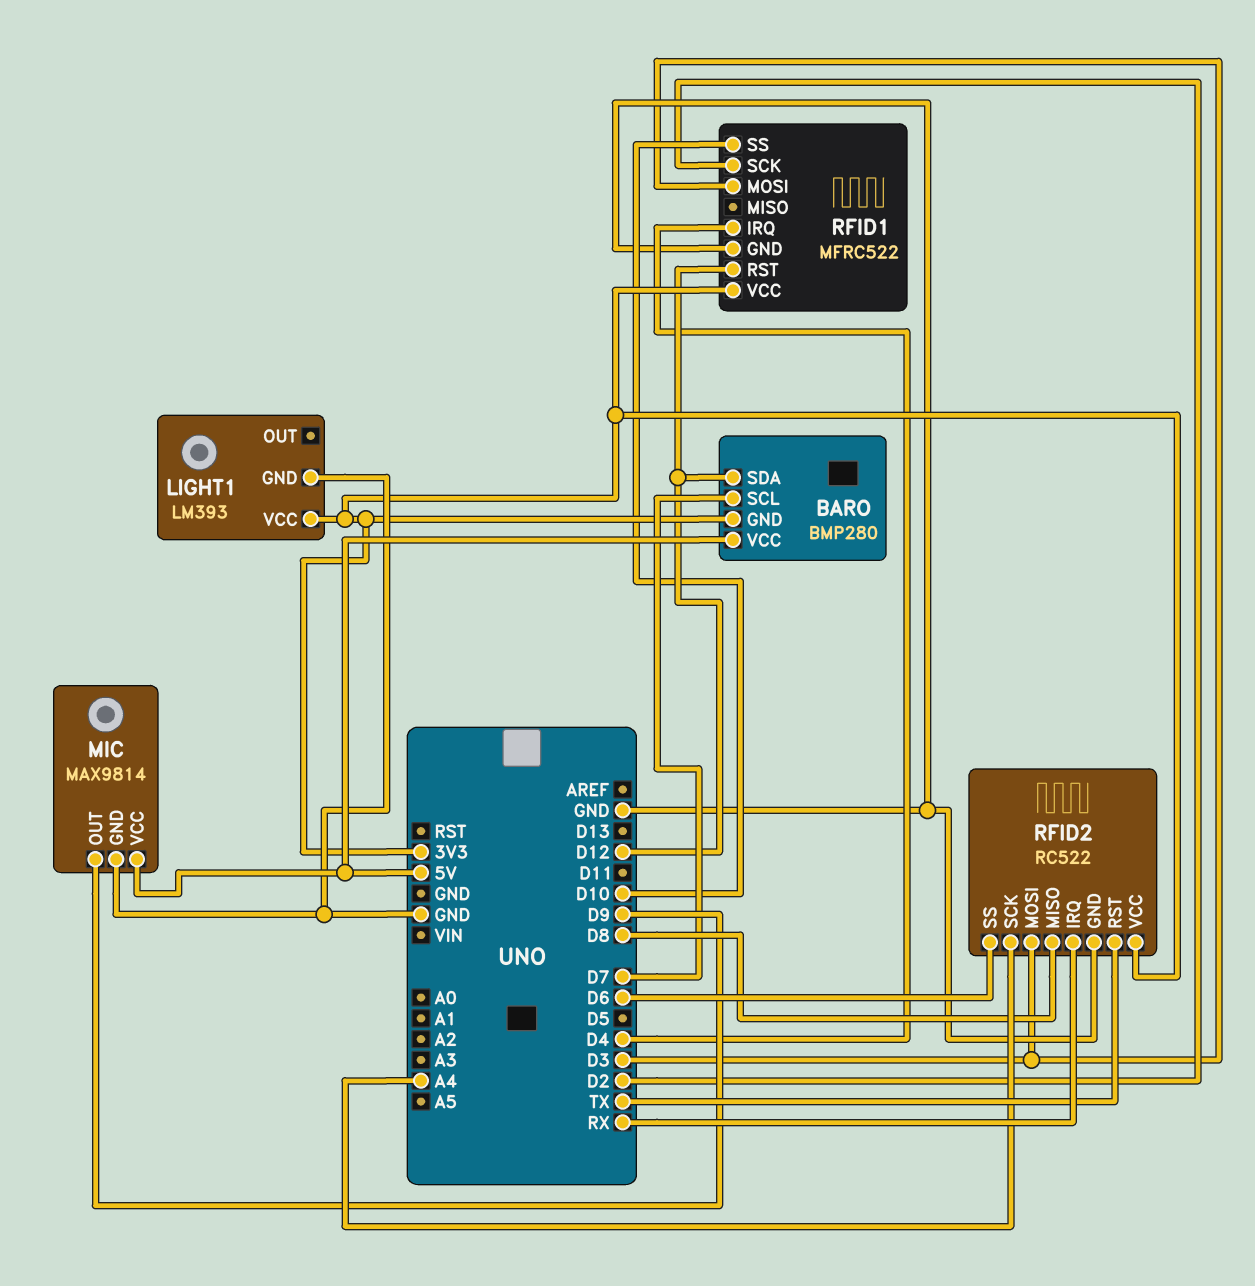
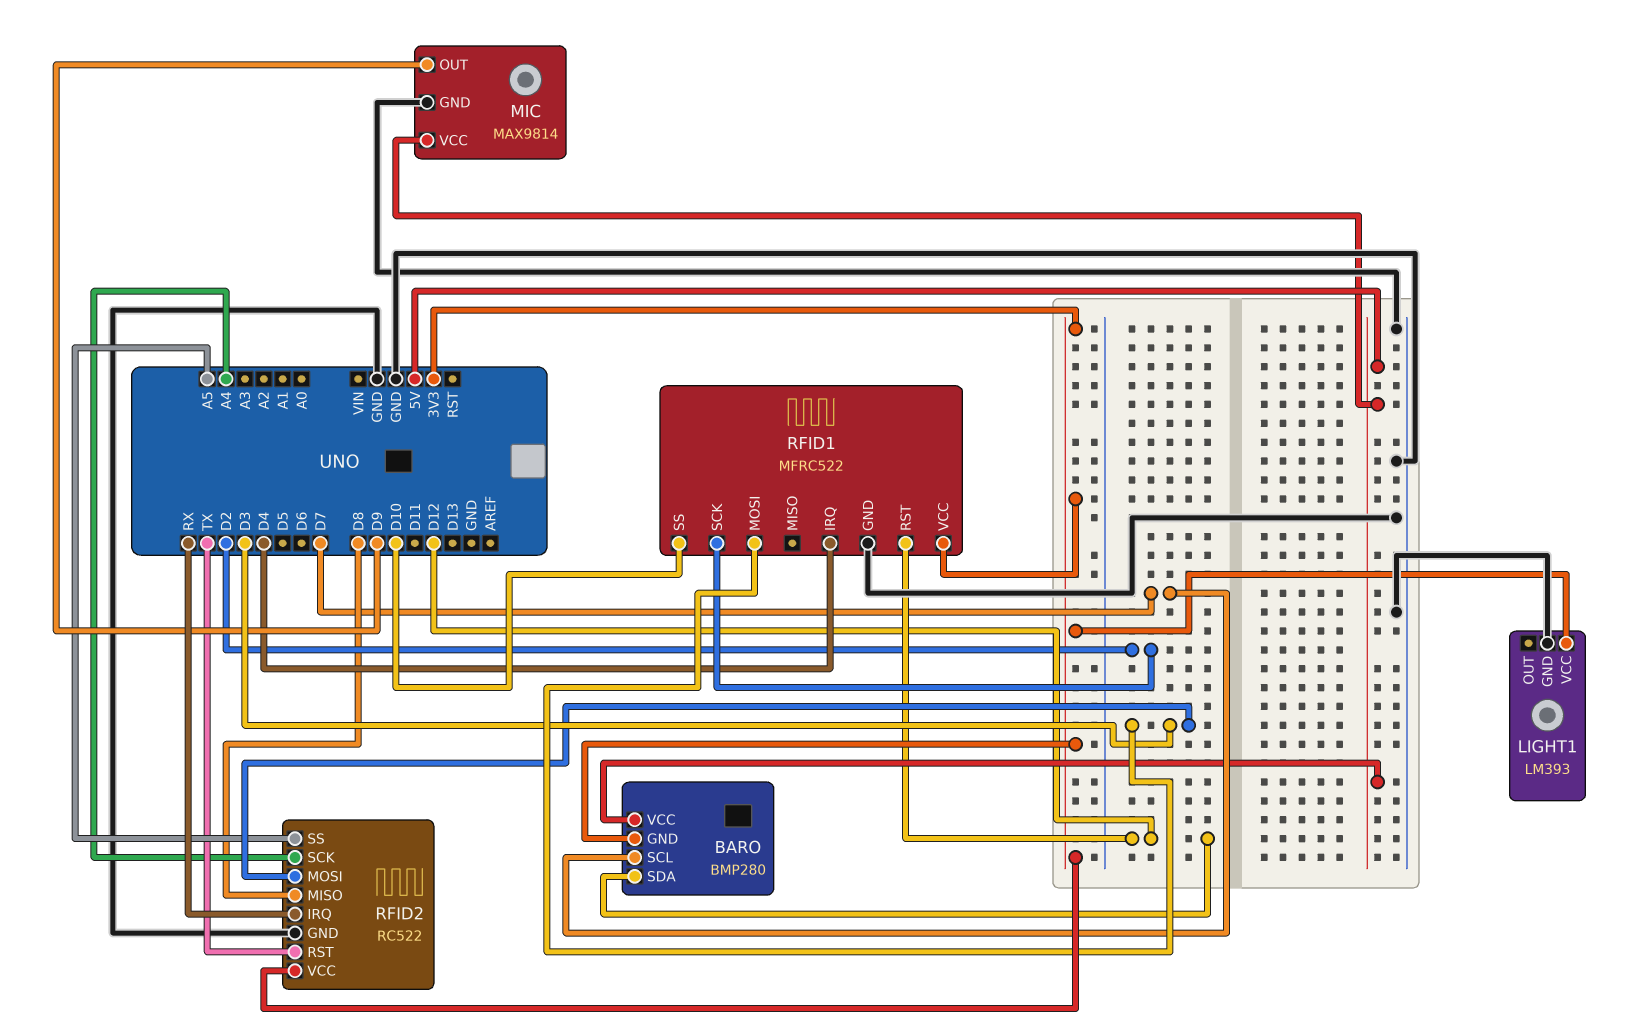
RFID2 pin SS: D6 -> A5

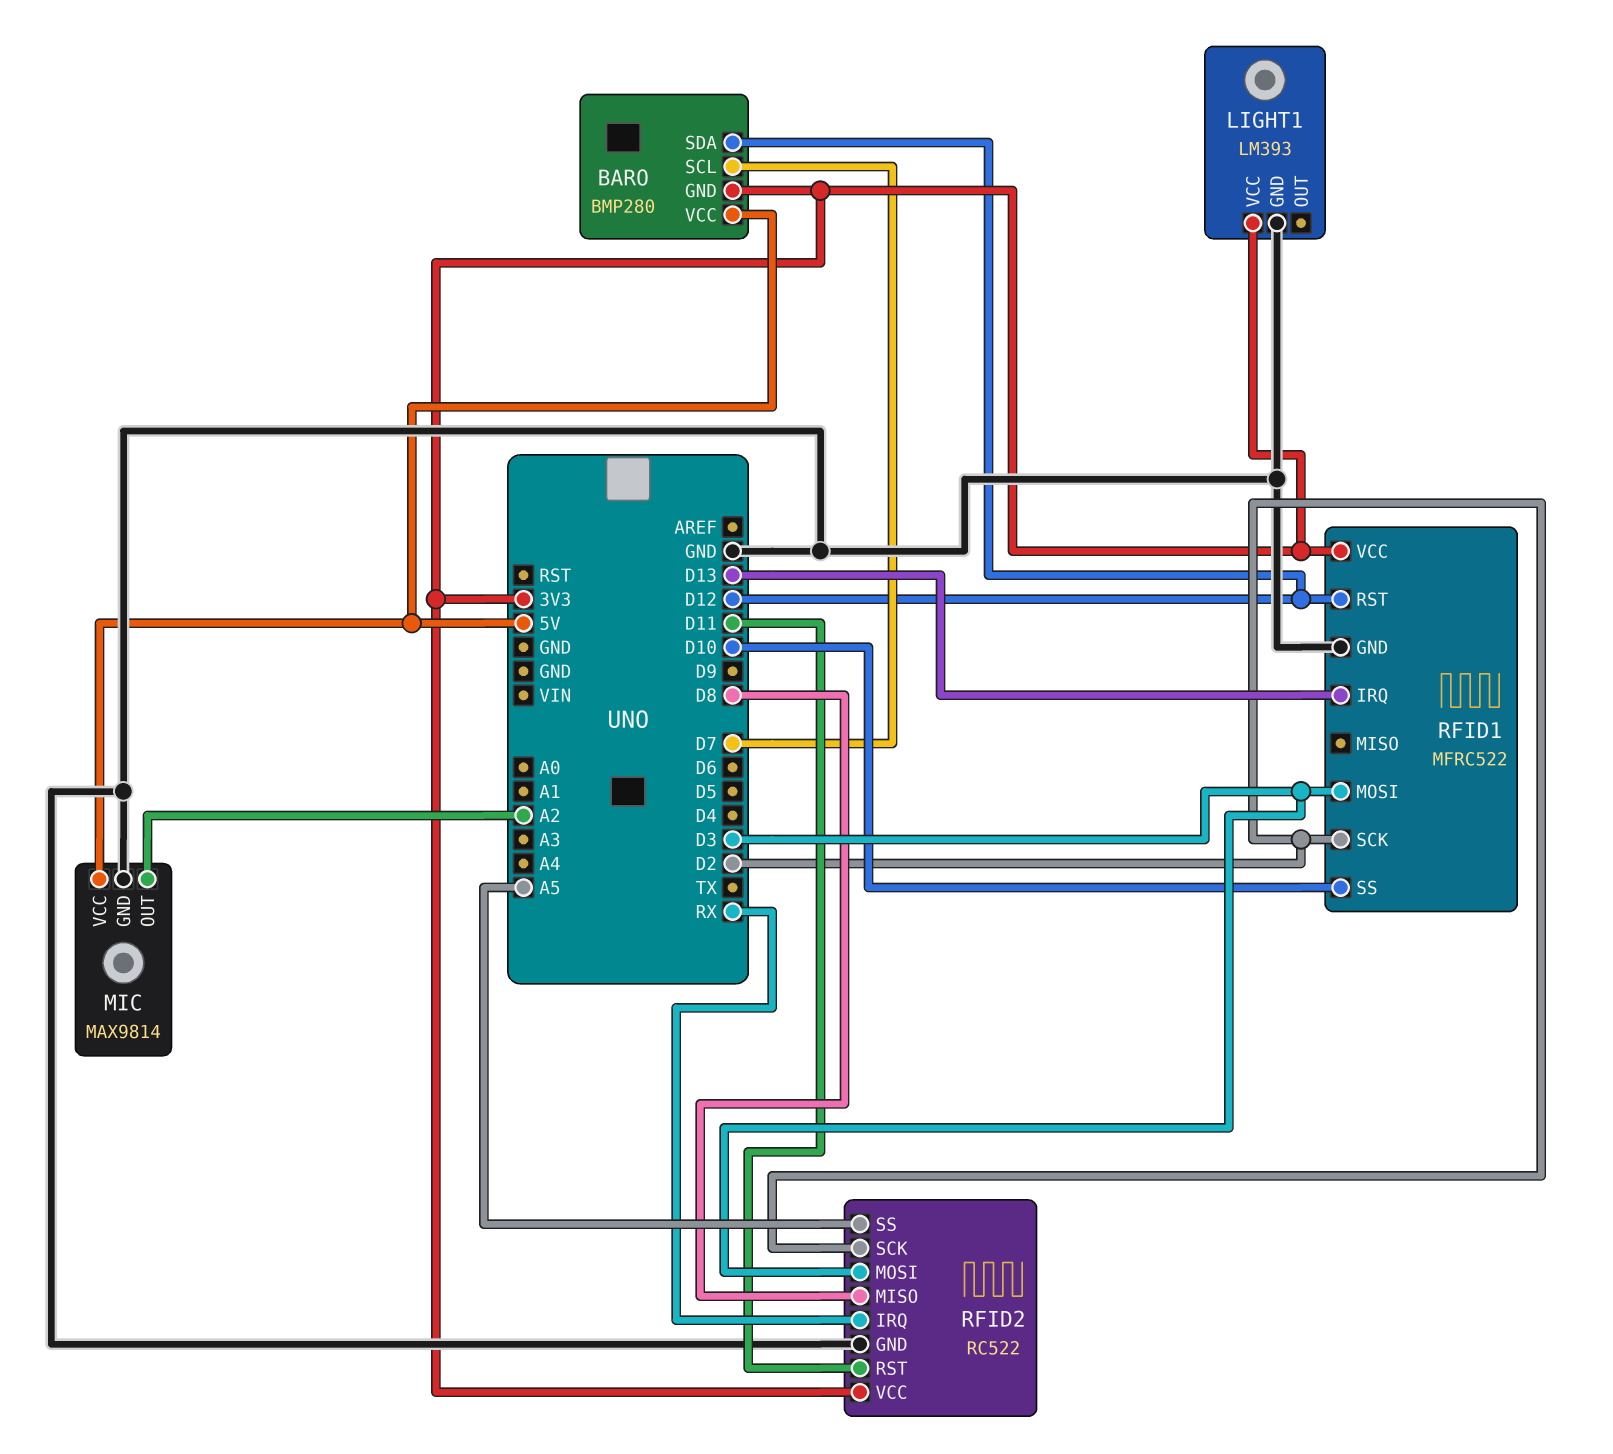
MIC pin OUT: D9 -> A2
RFID1 pin IRQ: D4 -> D13
RFID2 pin RST: TX -> D11
RFID2 pin SCK: A4 -> D2

